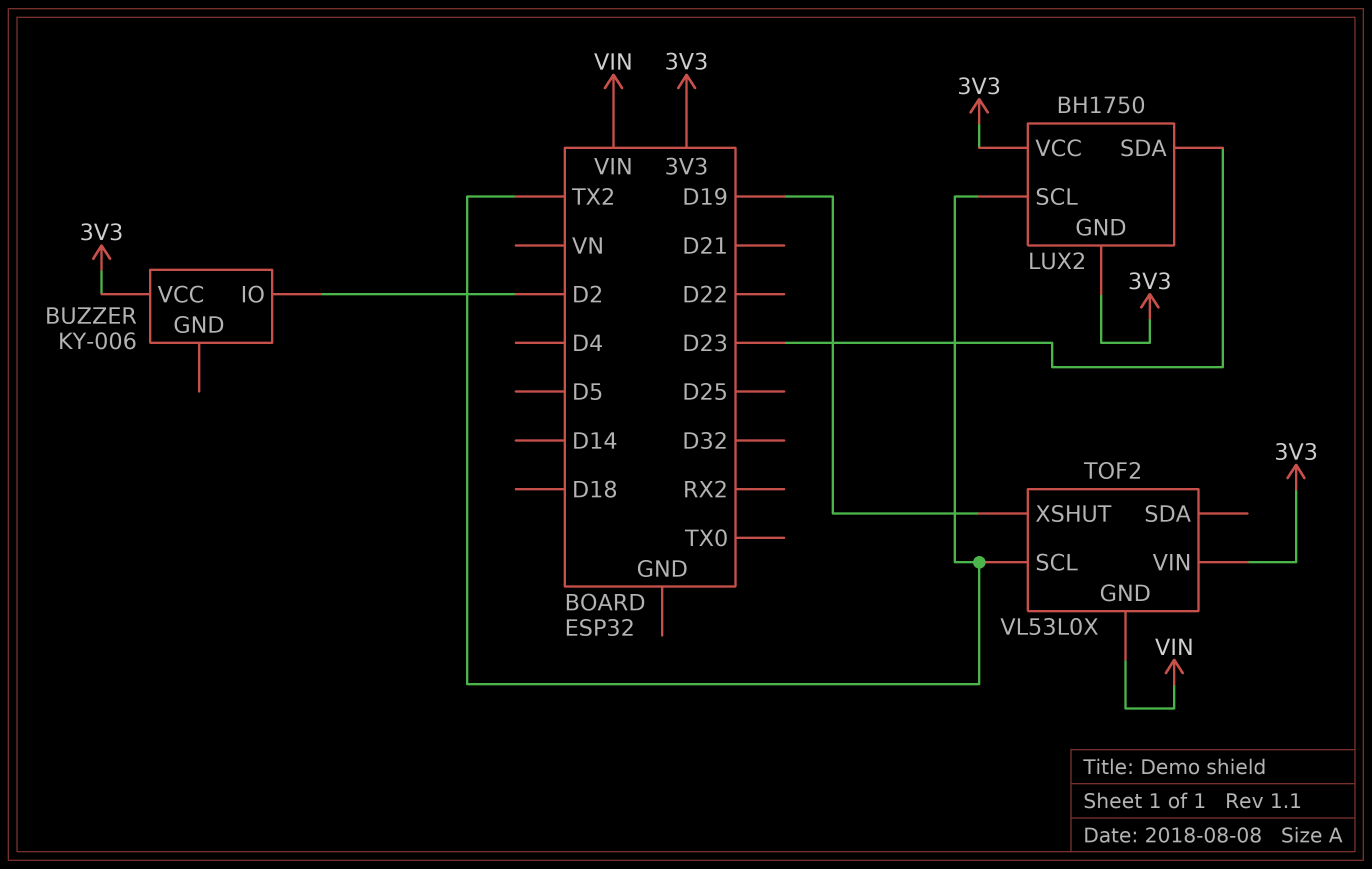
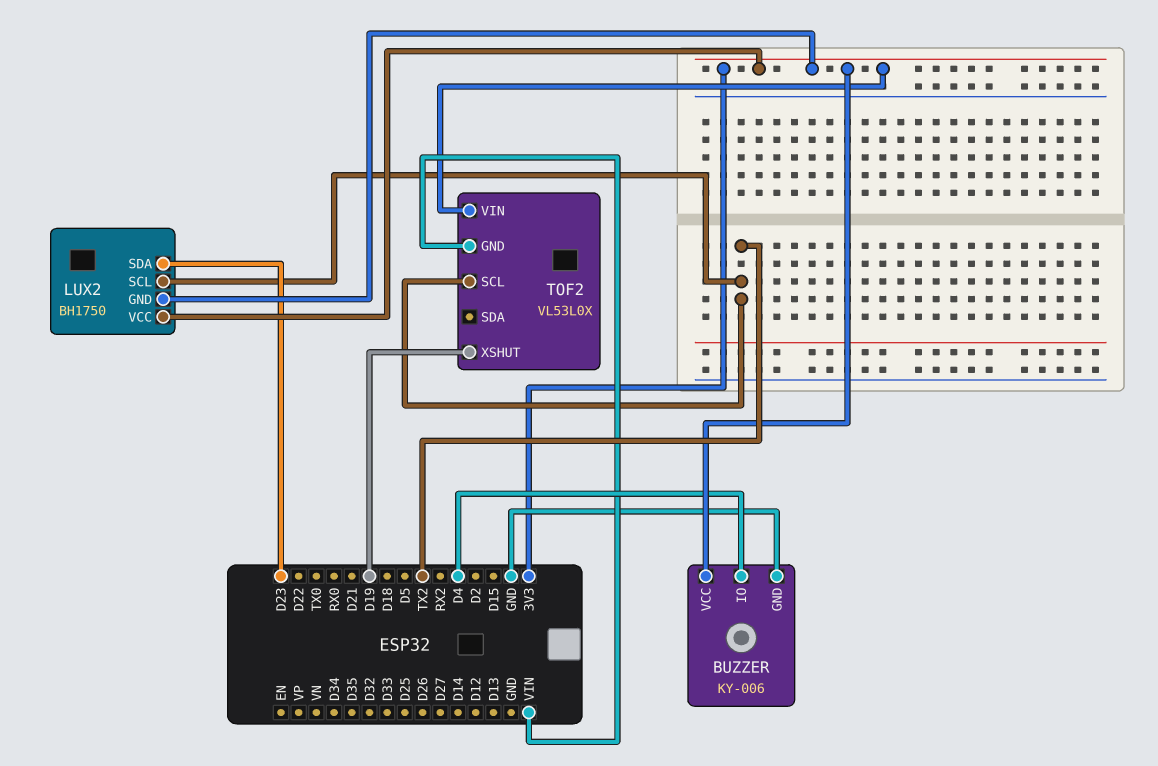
BUZZER pin GND: none -> GND
BUZZER pin IO: D2 -> D4

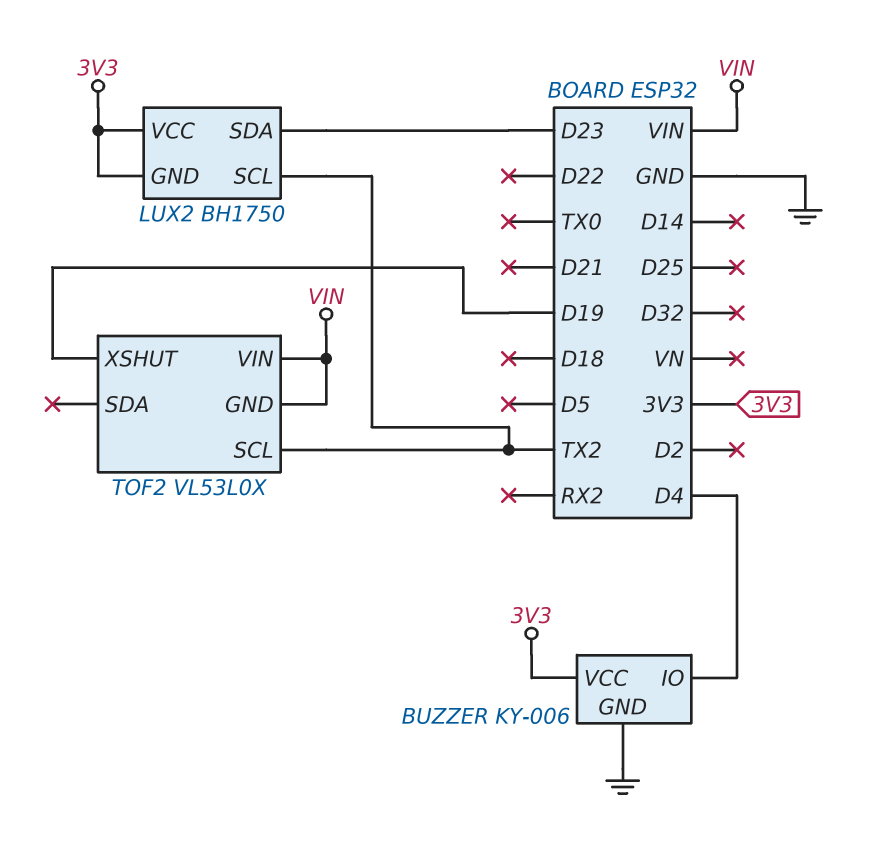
TOF2 pin VIN: 3V3 -> VIN

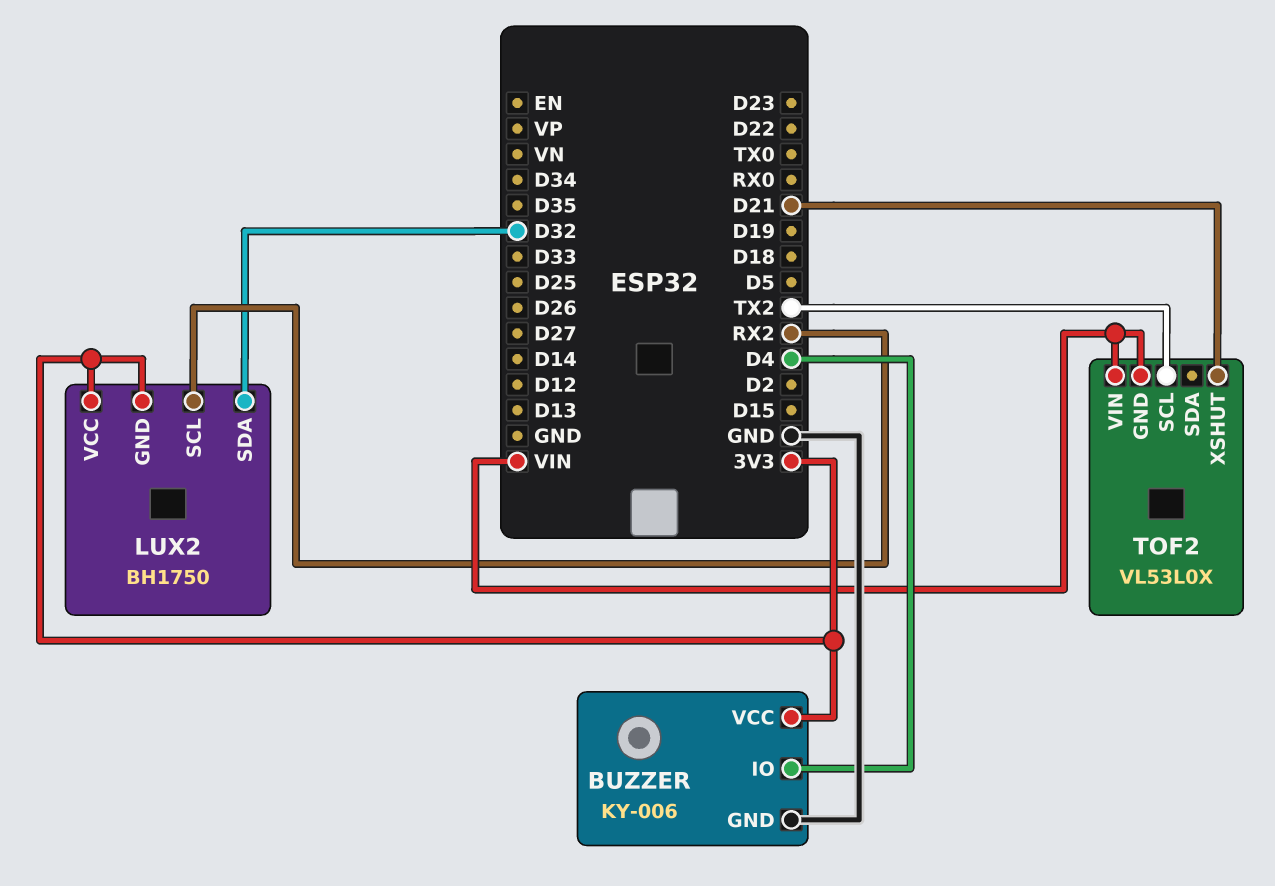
LUX2 pin SCL: TX2 -> RX2
LUX2 pin SDA: D23 -> D32
TOF2 pin XSHUT: D19 -> D21

